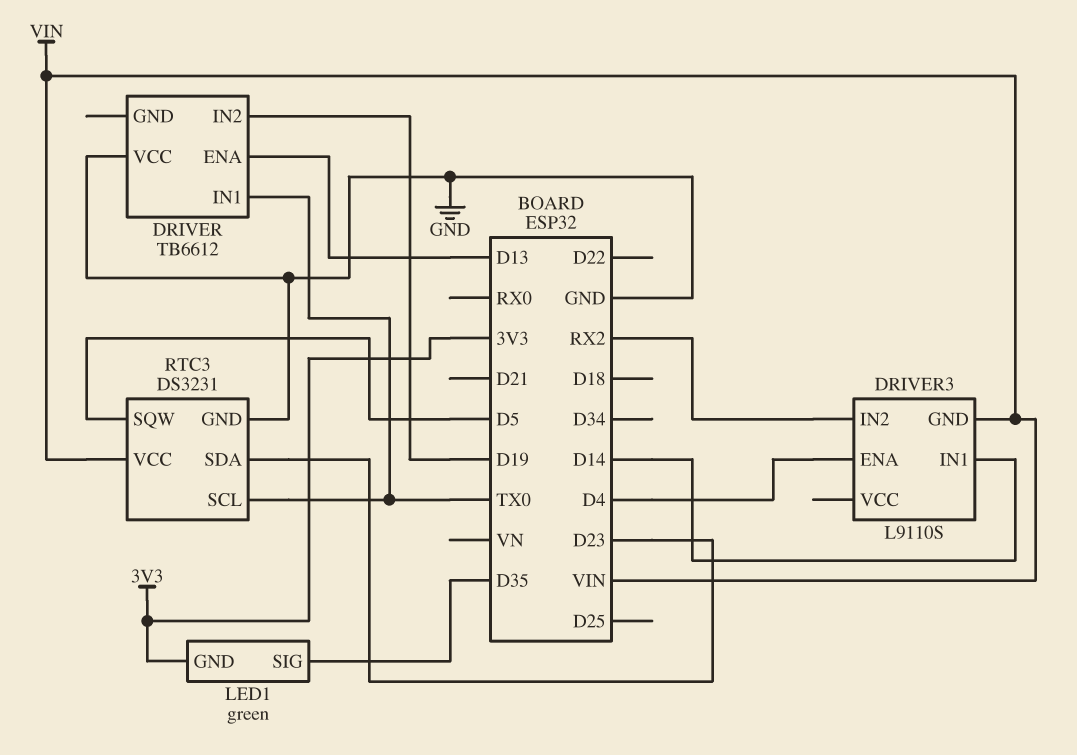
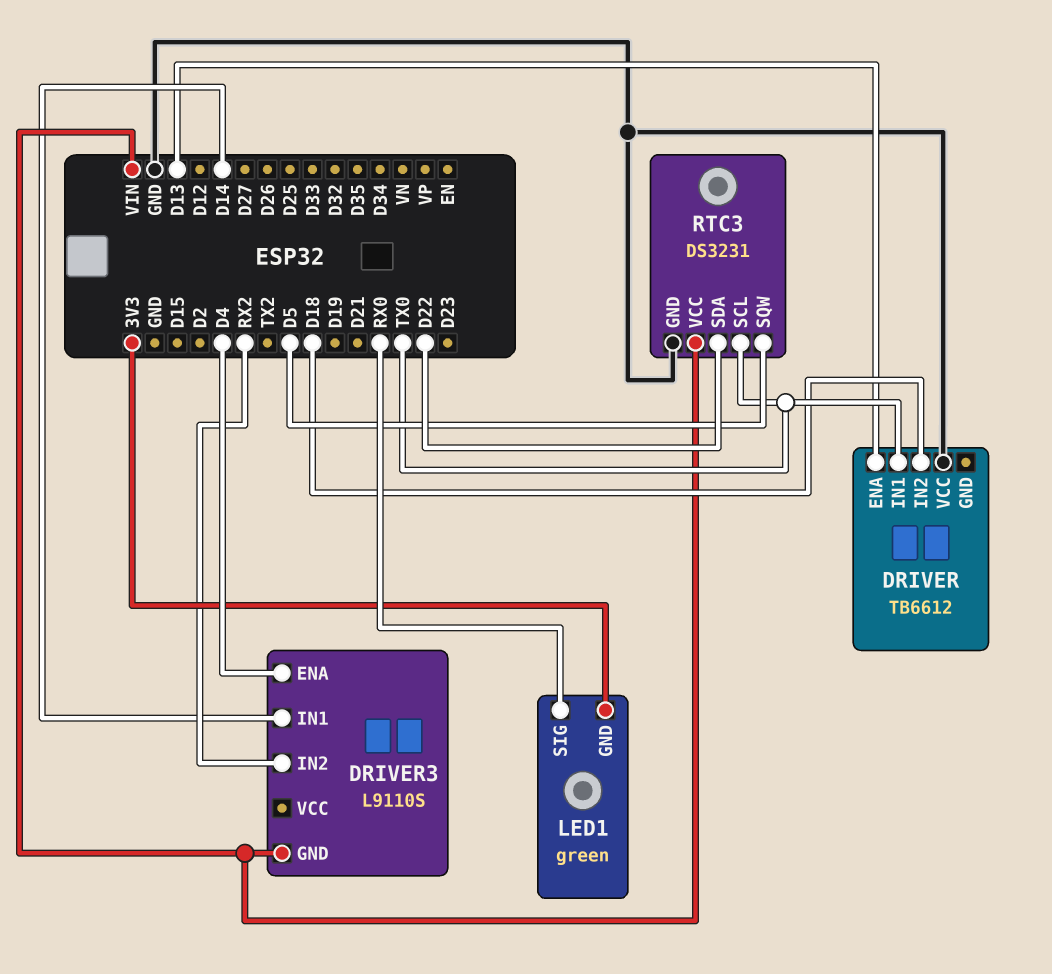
DRIVER pin IN2: D19 -> D18
LED1 pin SIG: D35 -> RX0
RTC3 pin SDA: D23 -> D22

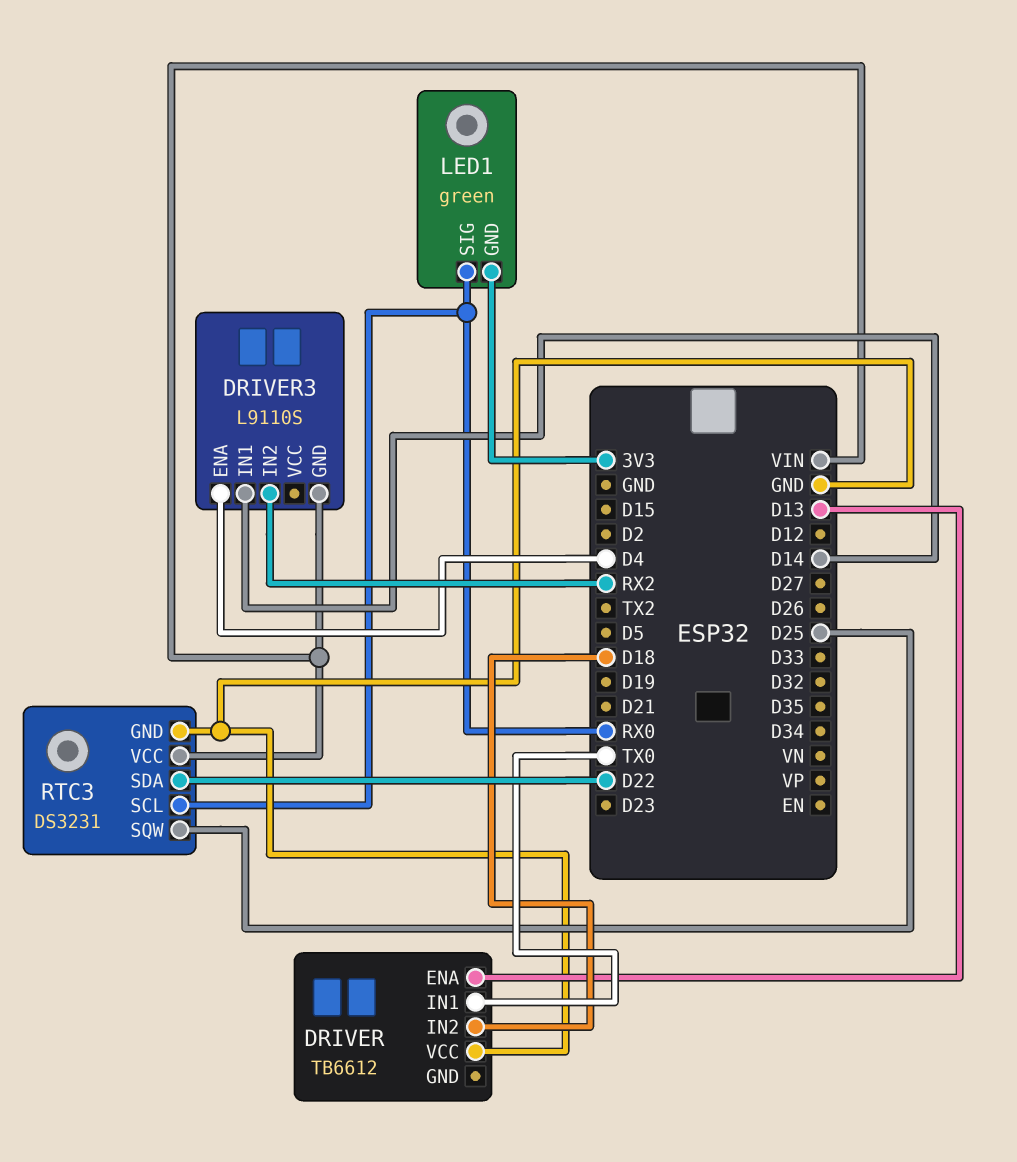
RTC3 pin SCL: TX0 -> RX0
RTC3 pin SQW: D5 -> D25

